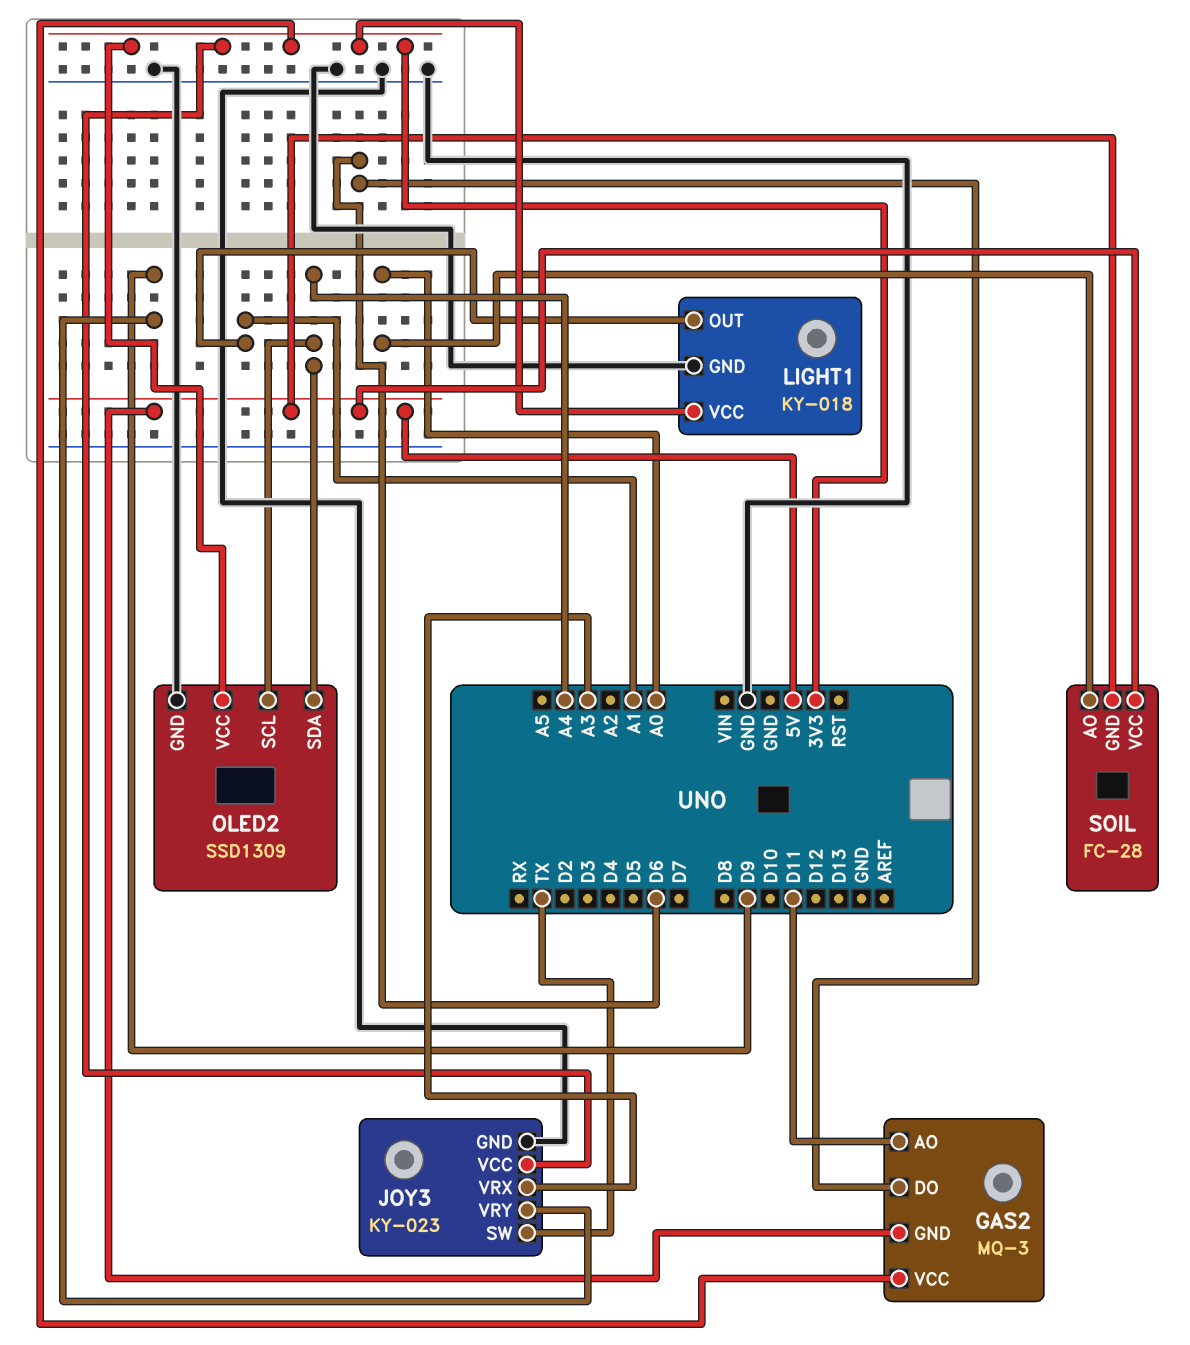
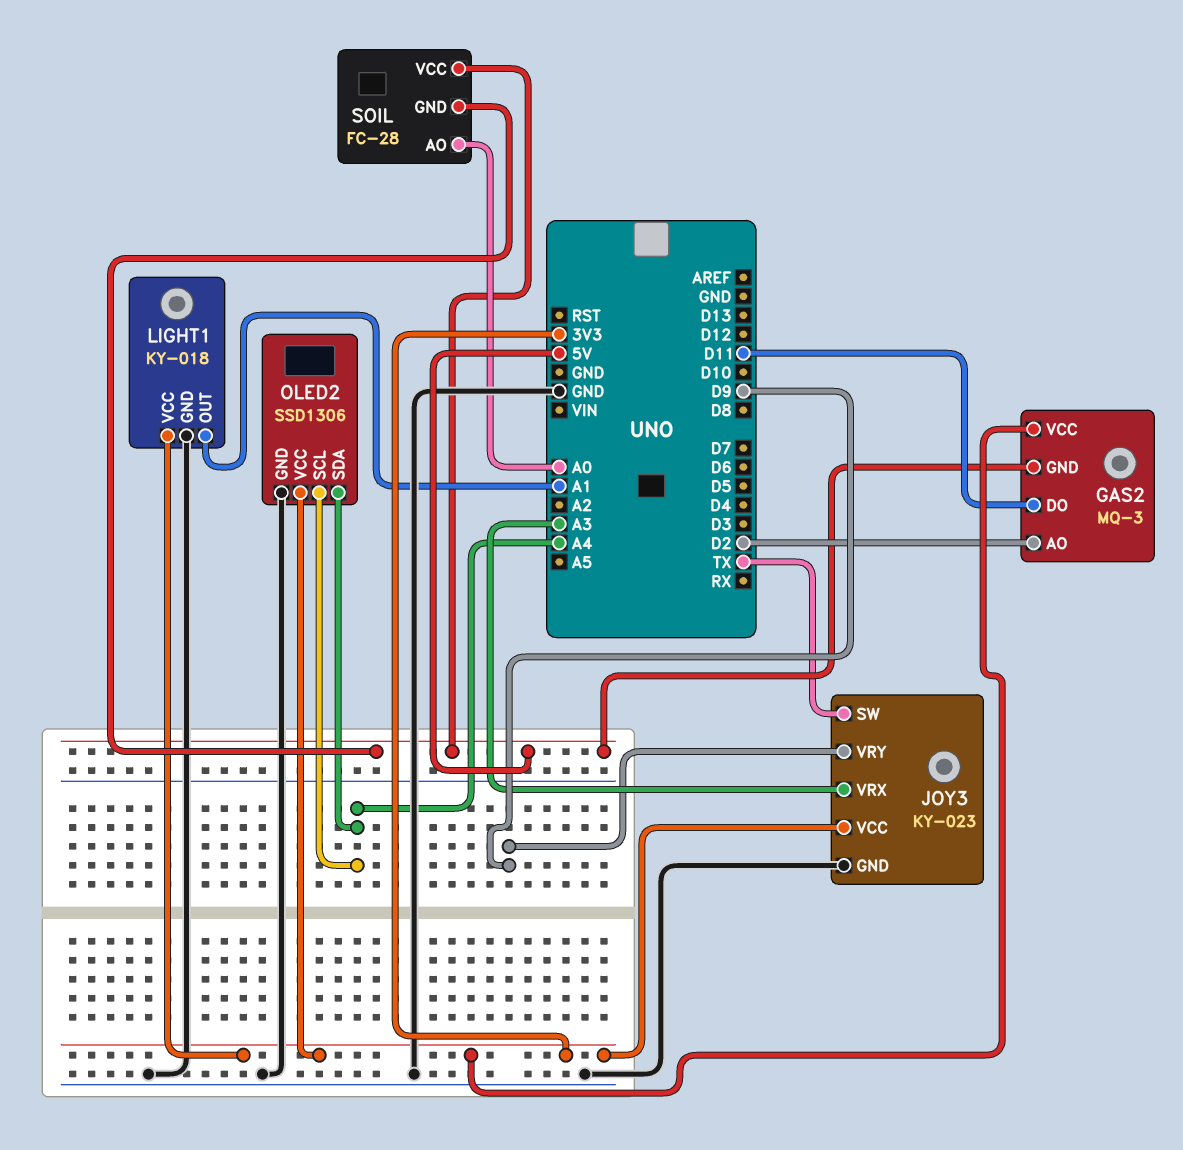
GAS2 pin AO: D11 -> D2
GAS2 pin DO: D6 -> D11
OLED2: SSD1309 -> SSD1306

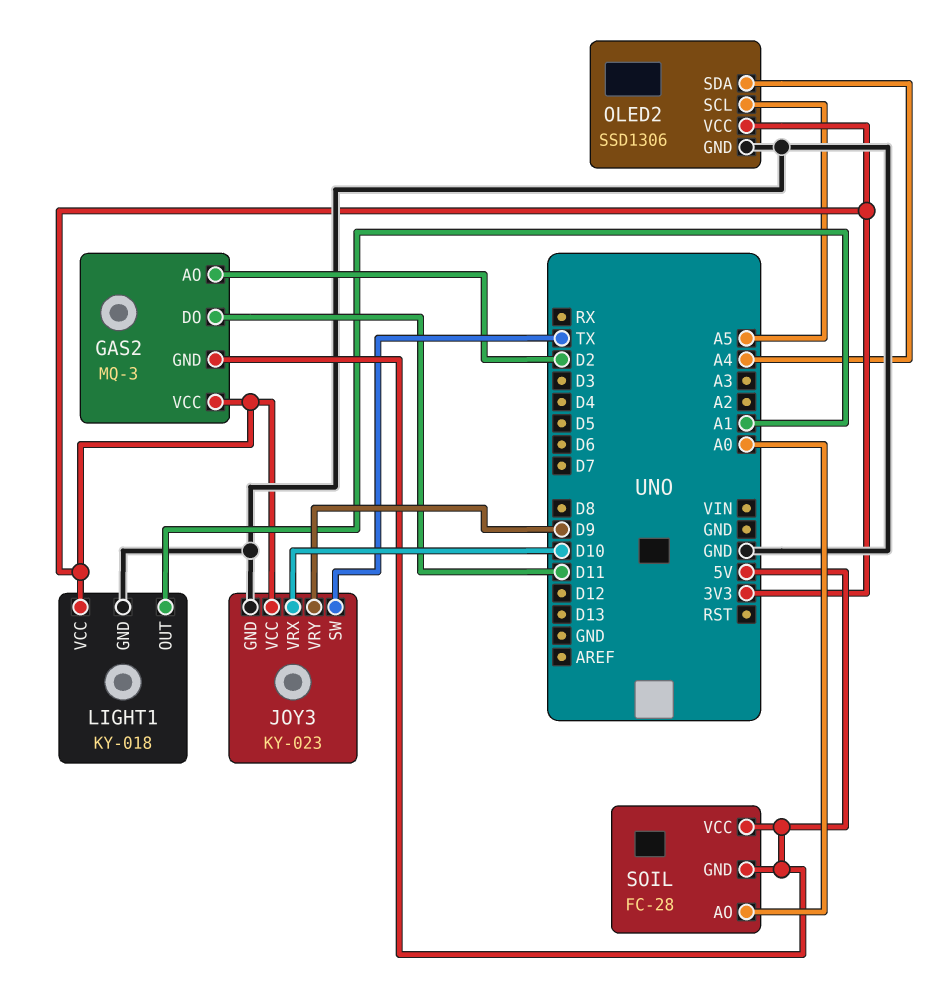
JOY3 pin VRX: A3 -> D10
OLED2 pin SCL: A4 -> A5

